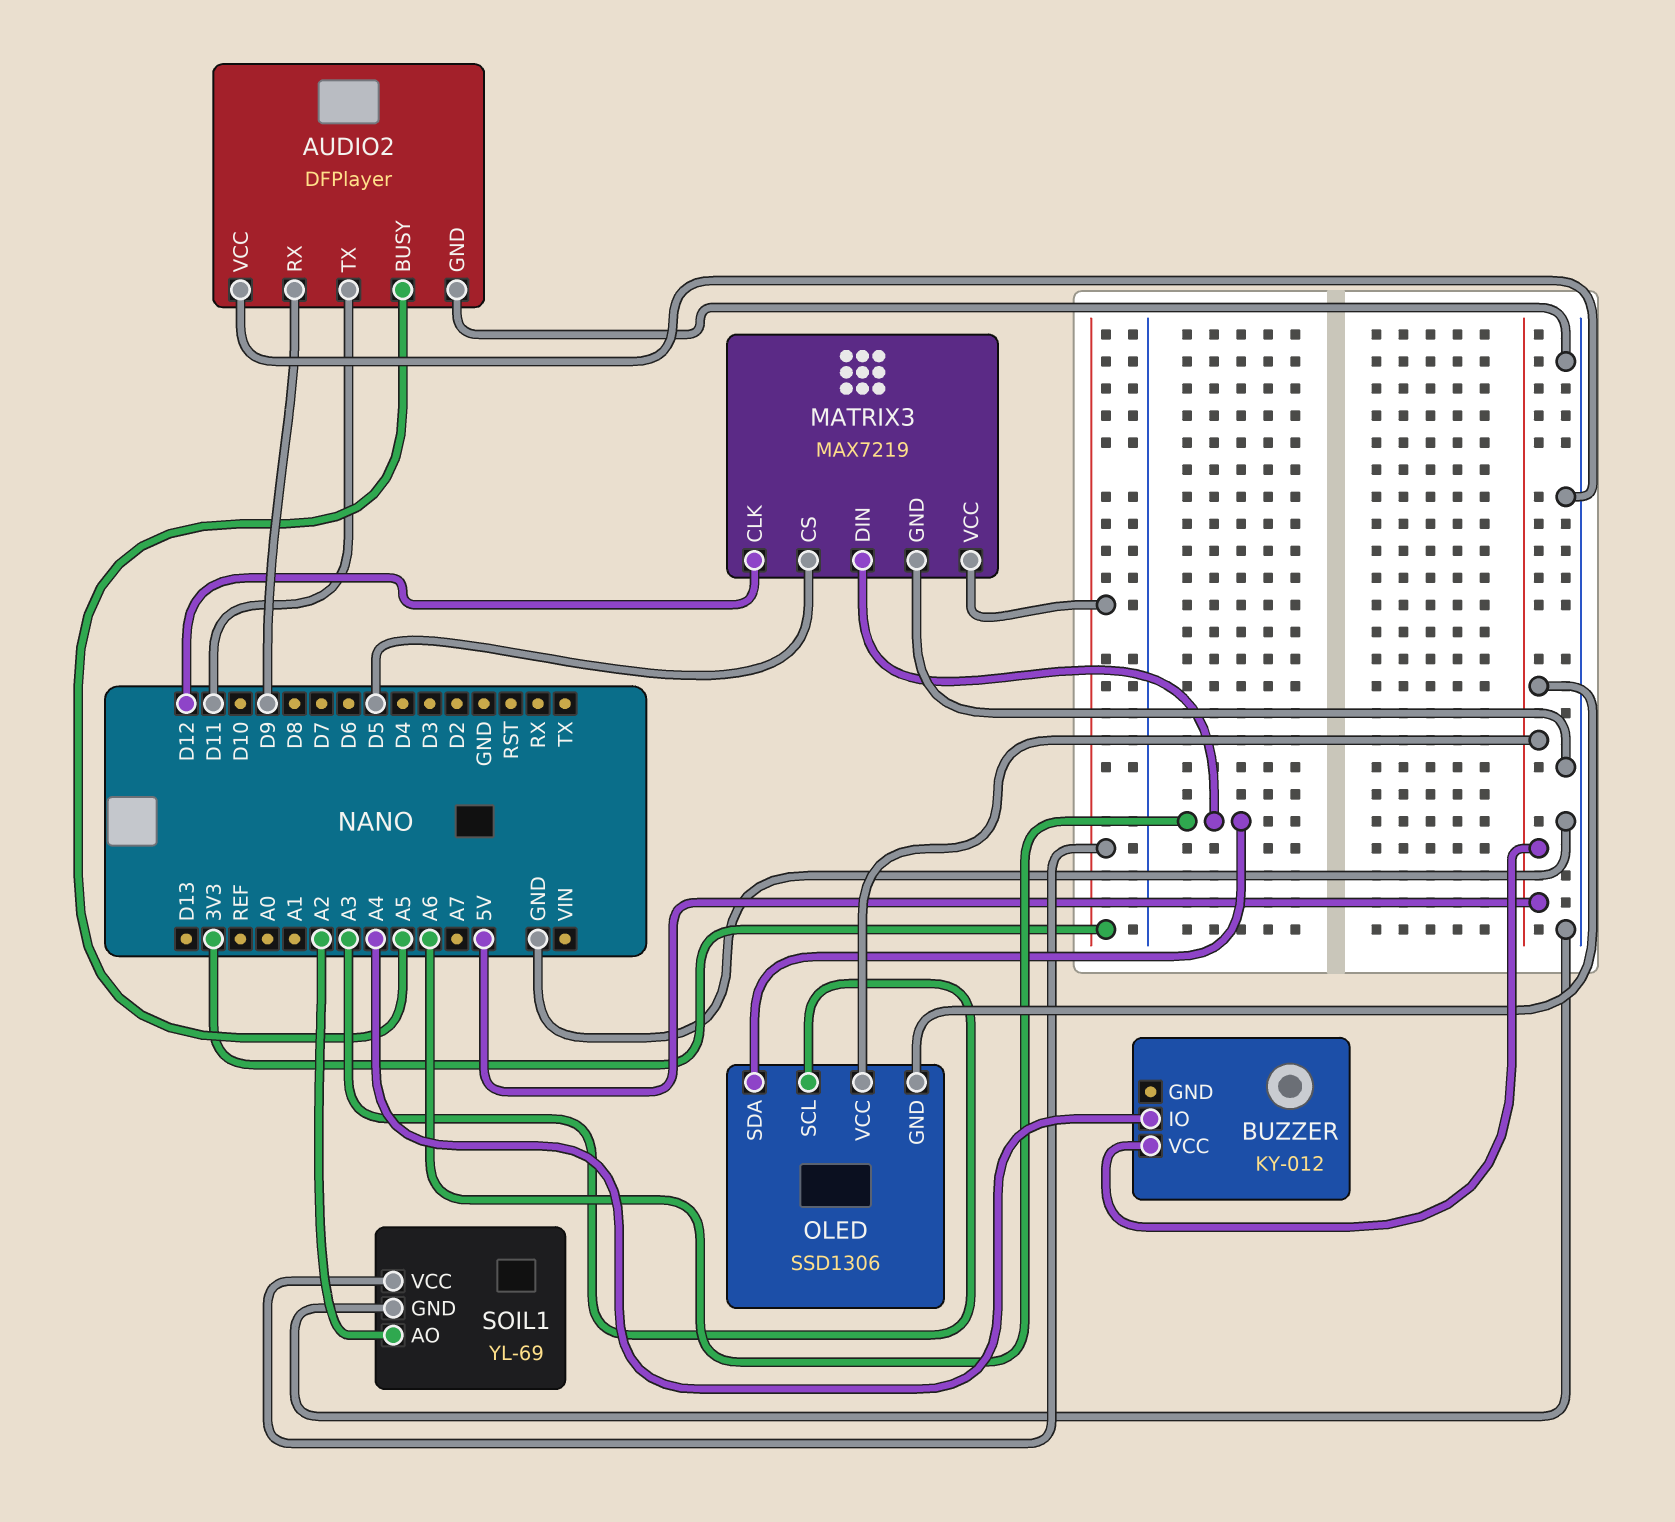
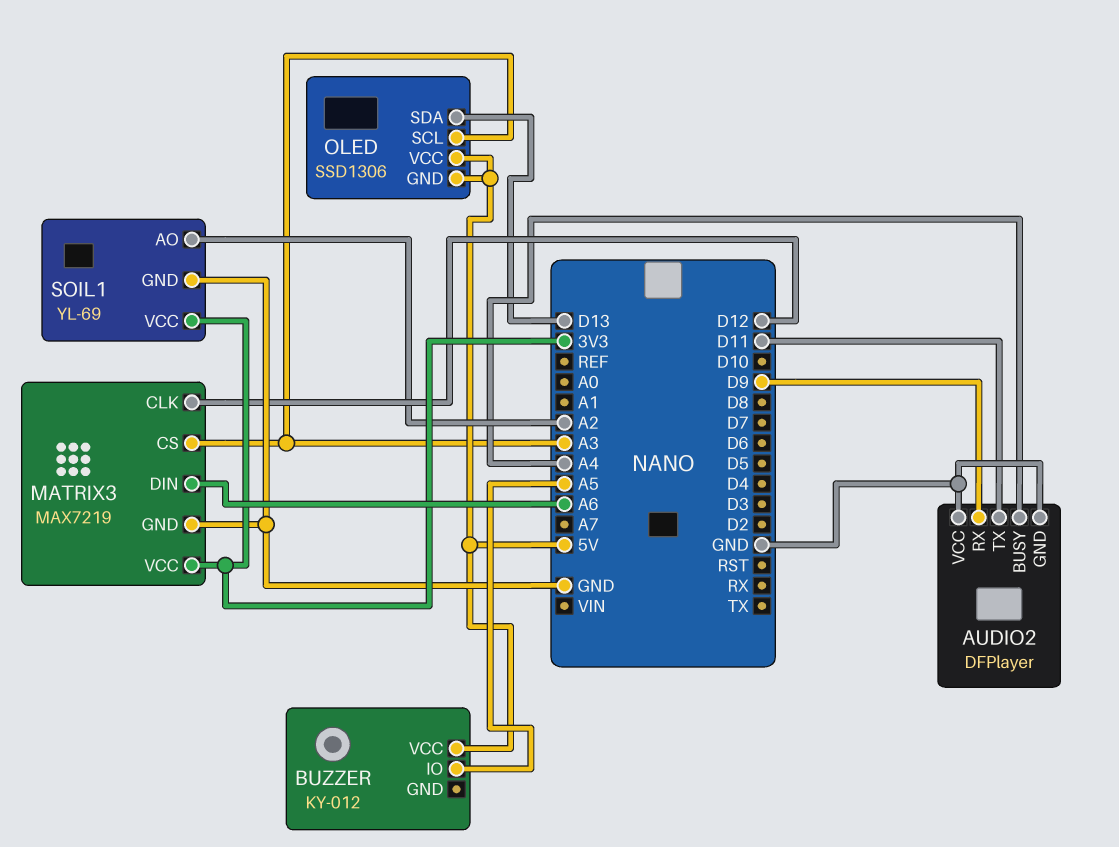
AUDIO2 pin BUSY: A5 -> A4
BUZZER pin IO: A4 -> A5
MATRIX3 pin CS: D5 -> A3
OLED pin SDA: A6 -> D13

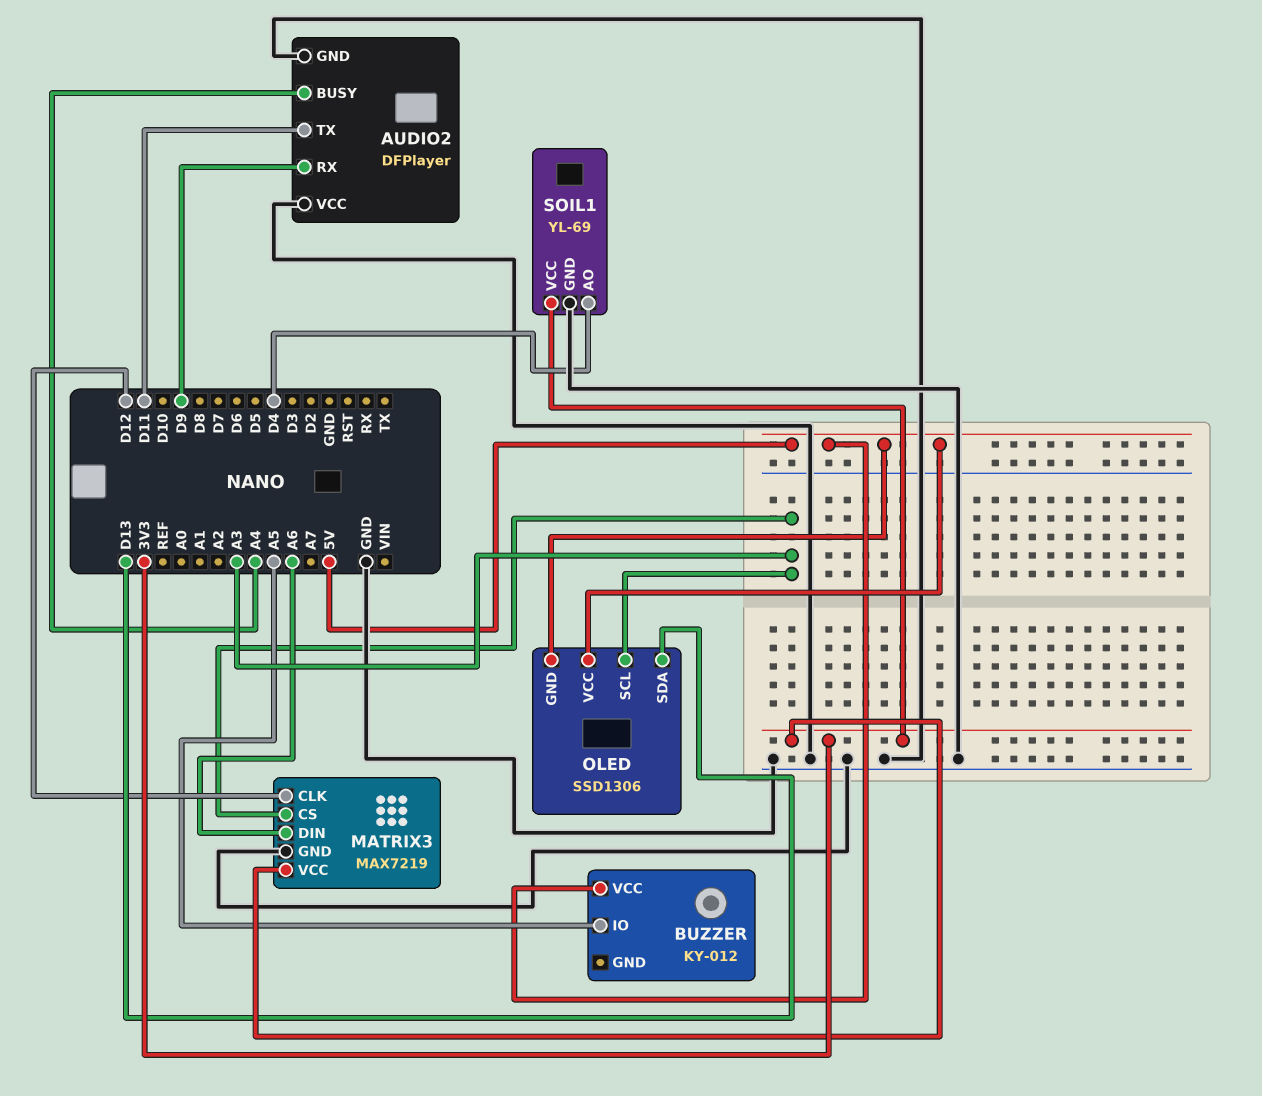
SOIL1 pin AO: A2 -> D4

